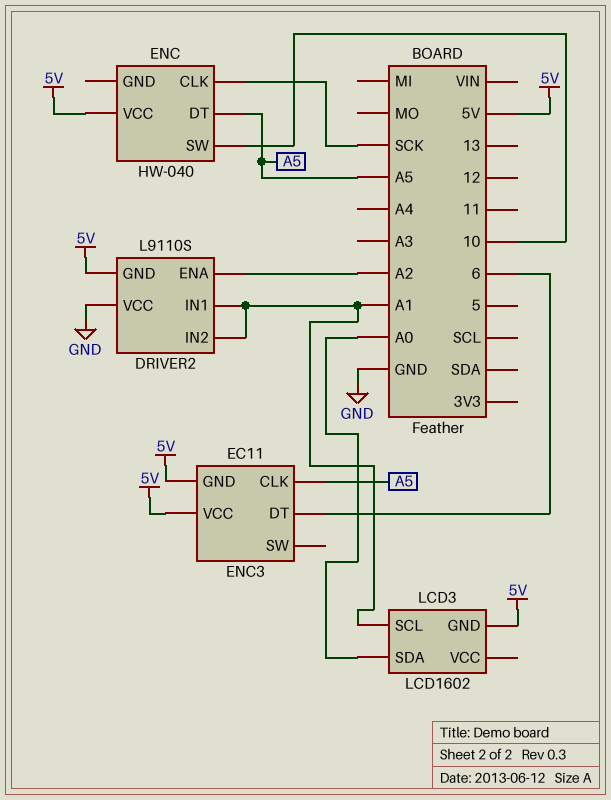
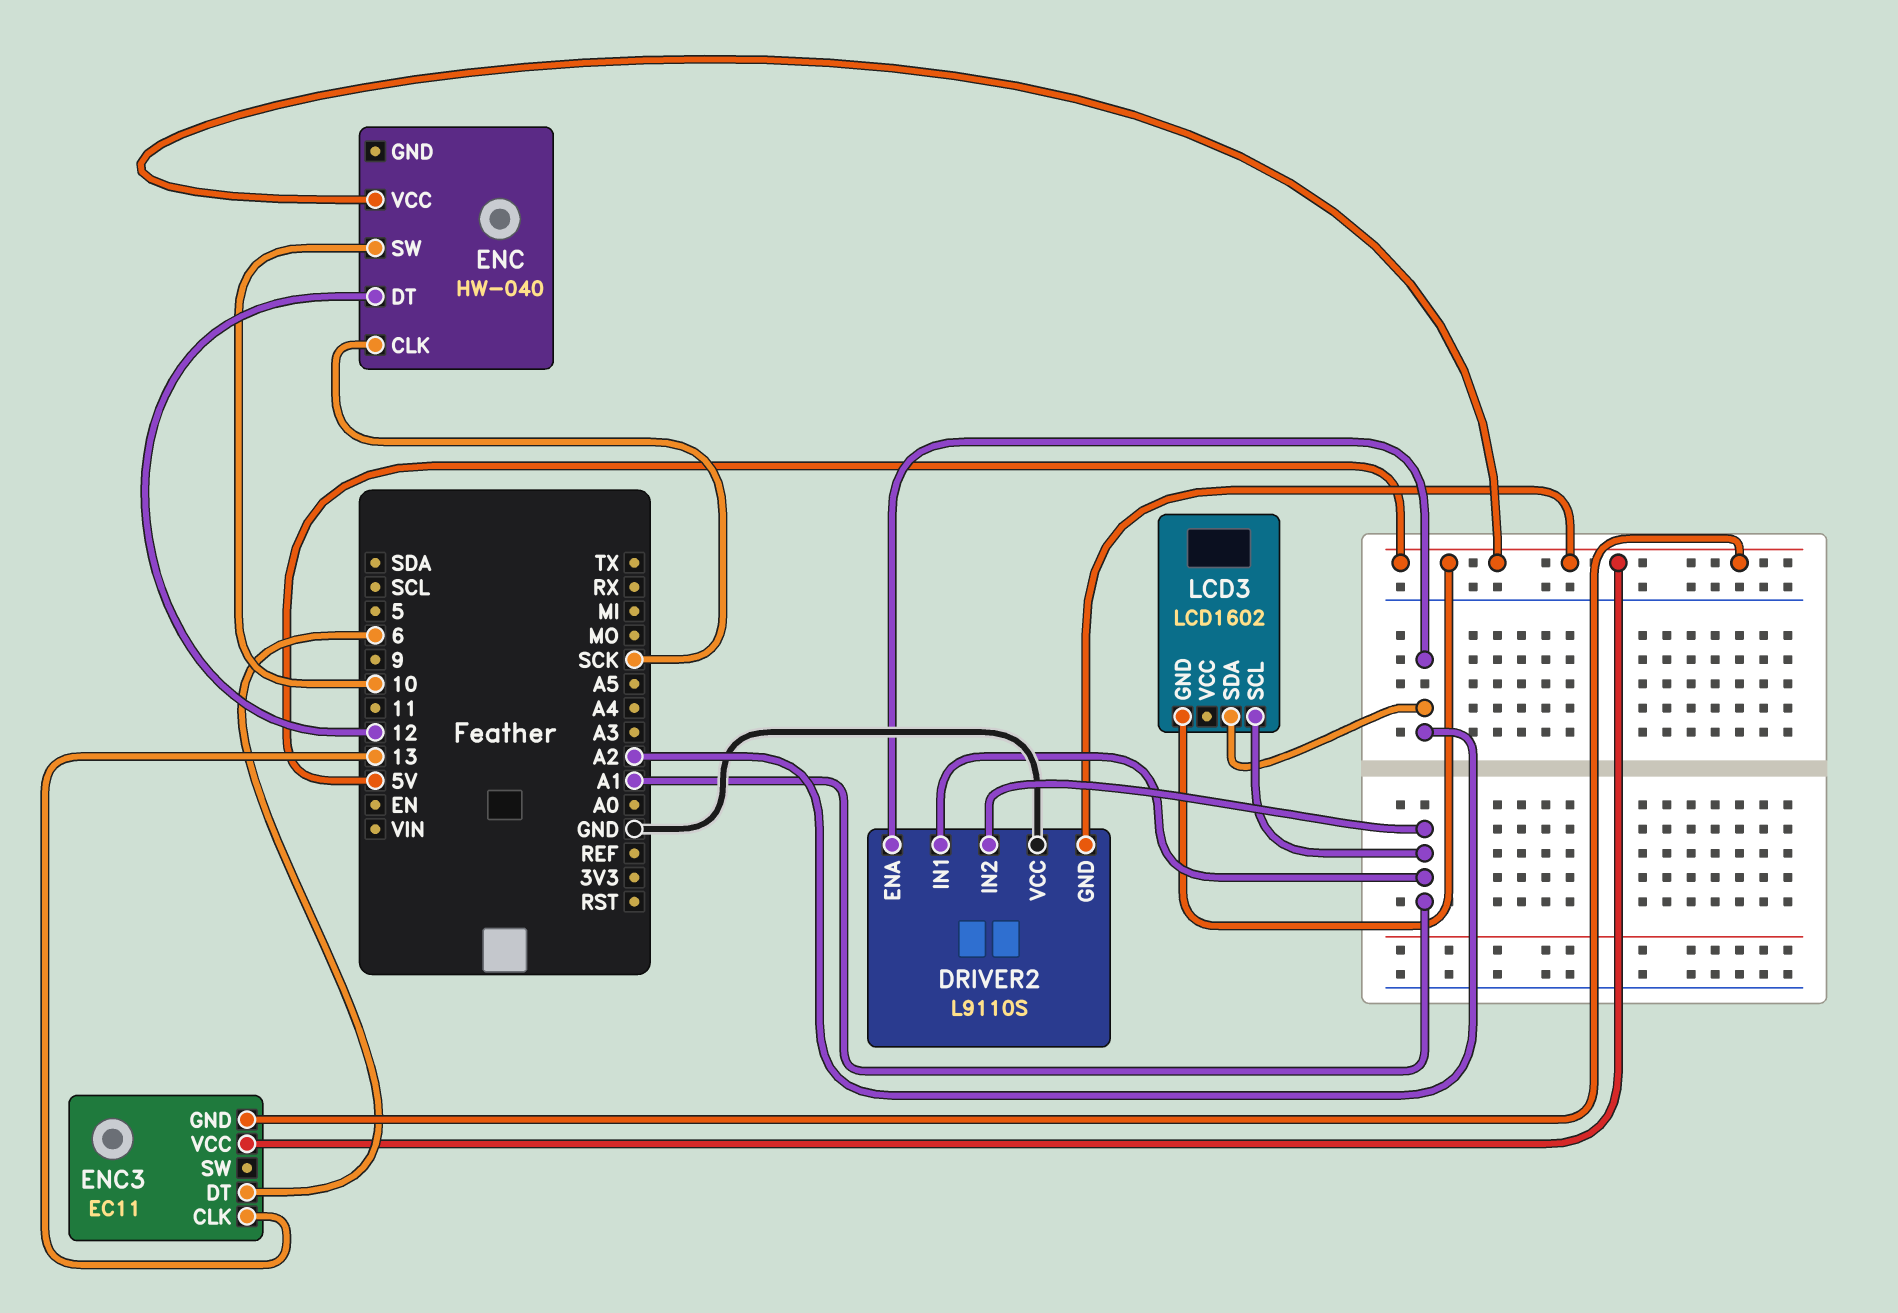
ENC pin DT: A5 -> 12
ENC3 pin CLK: A5 -> 13
LCD3 pin SDA: A0 -> A2

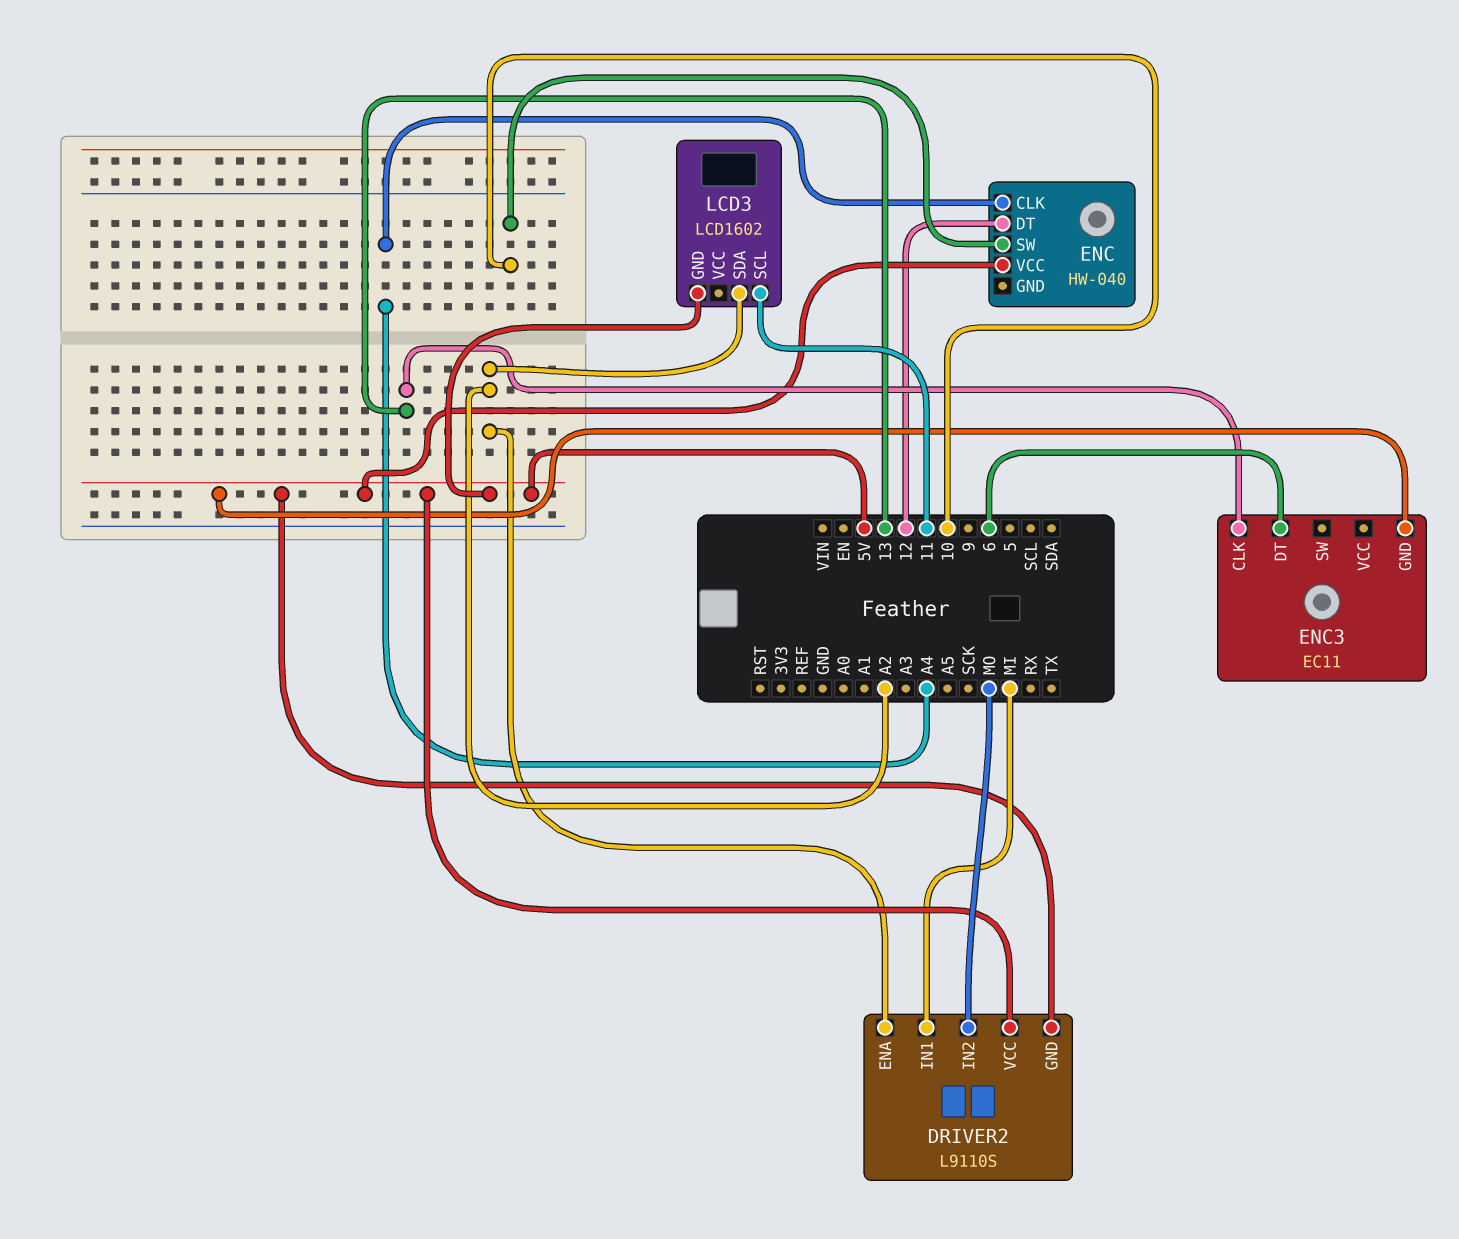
DRIVER2 pin IN1: A1 -> MI
DRIVER2 pin IN2: A1 -> MO
DRIVER2 pin VCC: GND -> 5V
ENC pin CLK: SCK -> A4
ENC3 pin VCC: 5V -> none
LCD3 pin SCL: A1 -> 11

